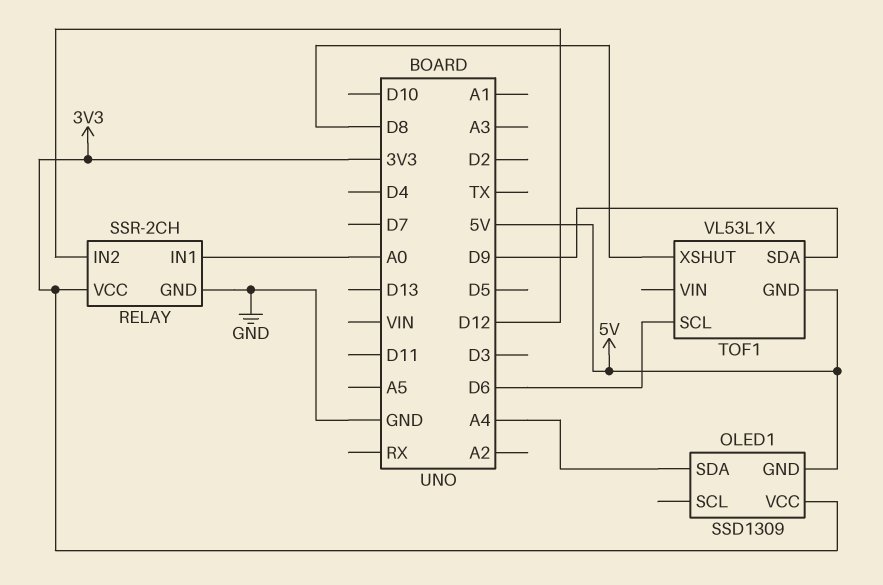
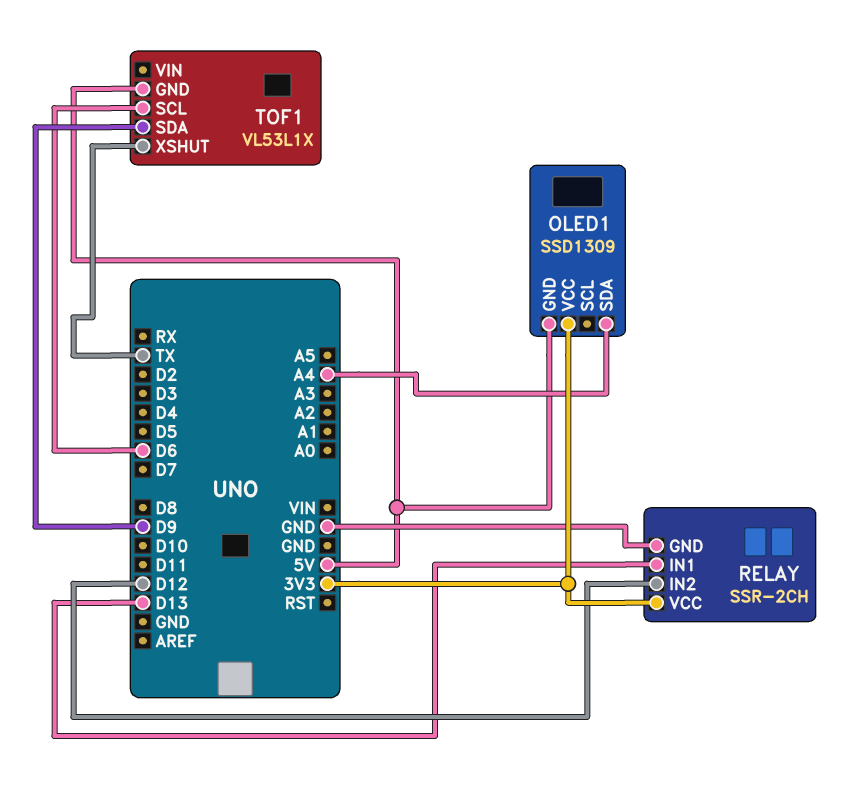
RELAY pin IN1: A0 -> D13
TOF1 pin XSHUT: D8 -> TX

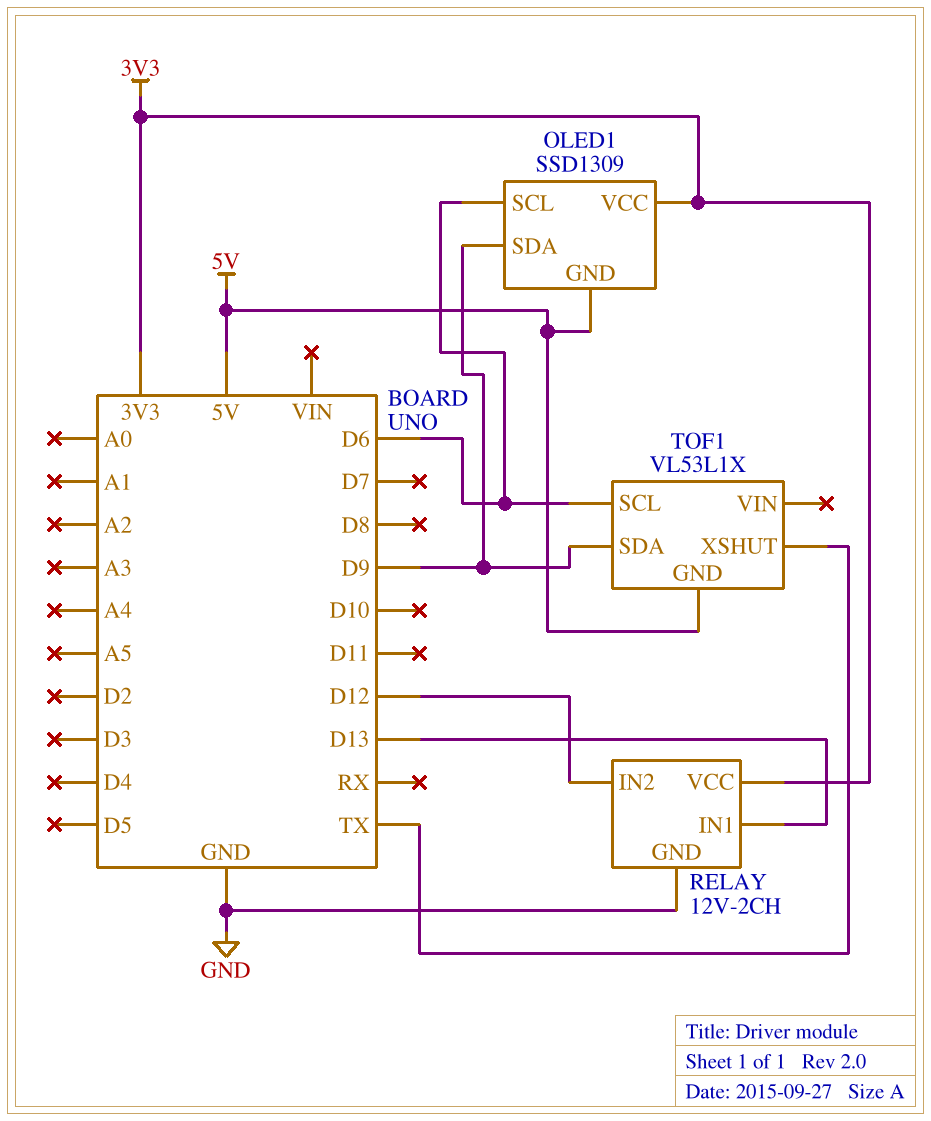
OLED1 pin SCL: none -> D6
OLED1 pin SDA: A4 -> D9
RELAY: SSR-2CH -> 12V-2CH

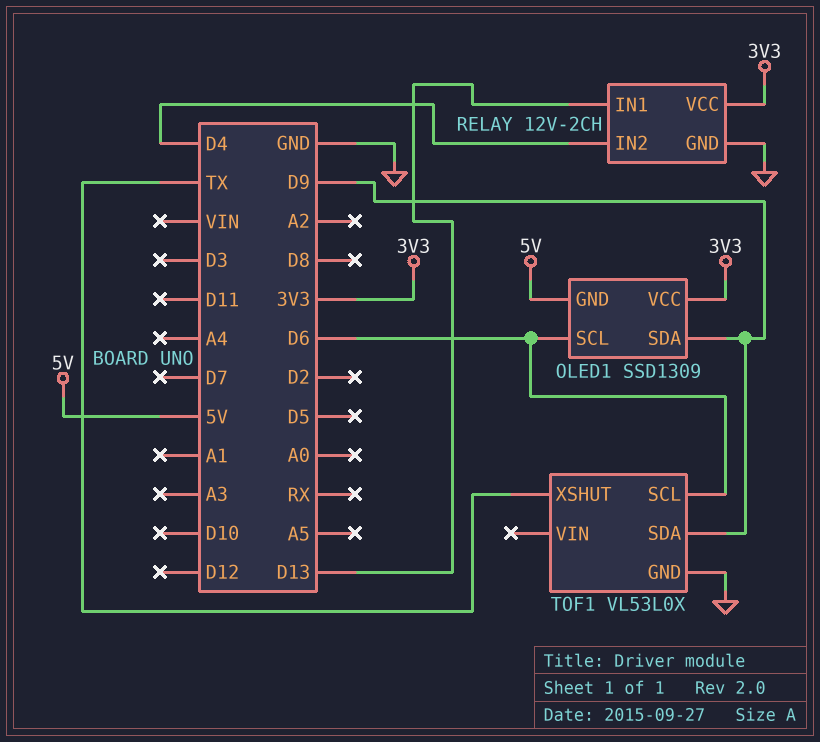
RELAY pin IN2: D12 -> D4
TOF1: VL53L1X -> VL53L0X
TOF1 pin GND: 5V -> GND

